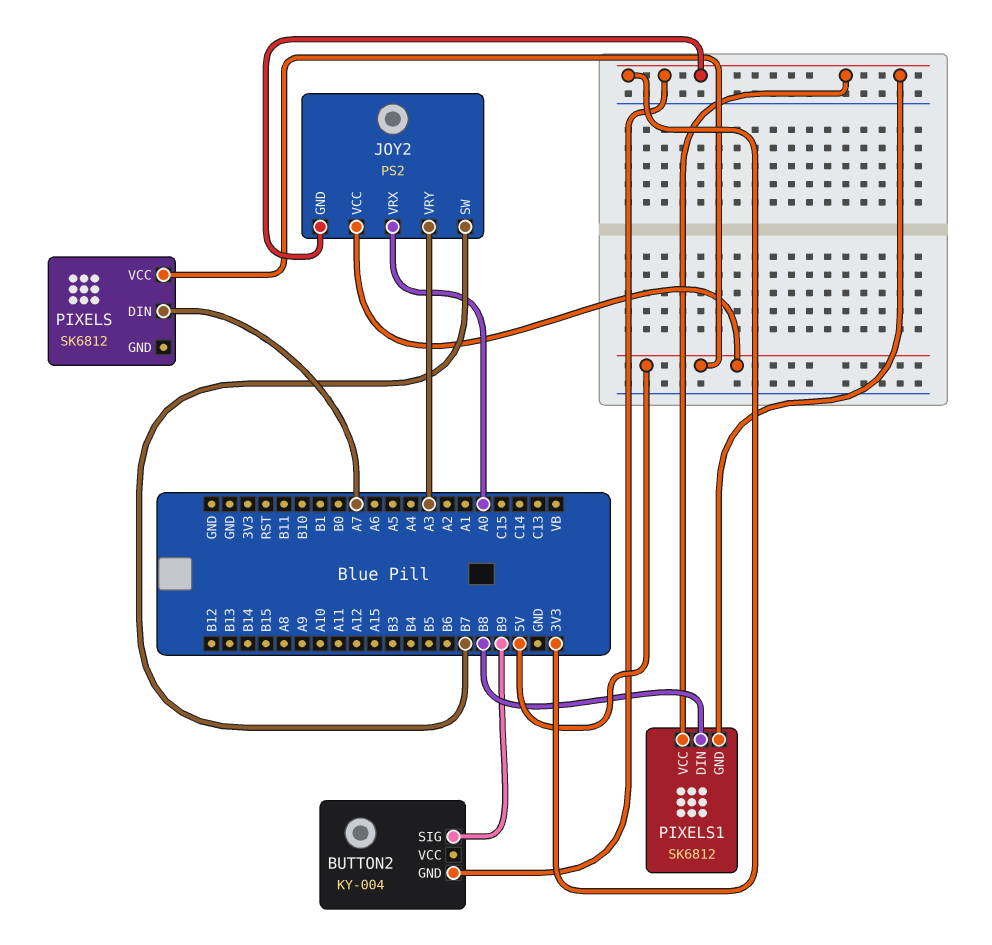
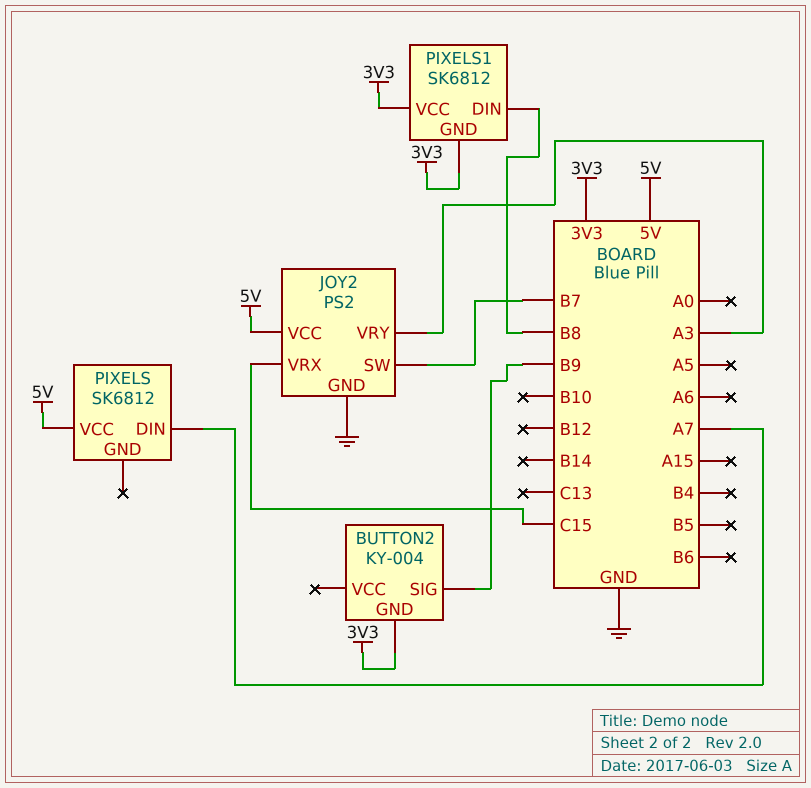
JOY2 pin GND: 3V3 -> GND
JOY2 pin VRX: A0 -> C15

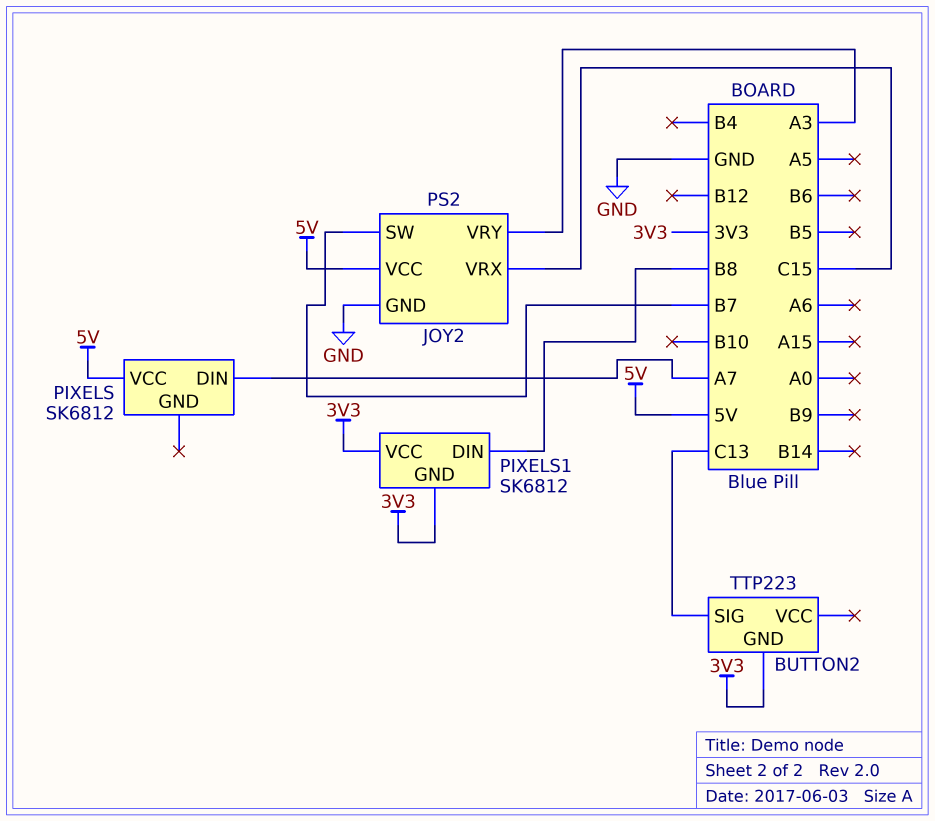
BUTTON2: KY-004 -> TTP223
BUTTON2 pin SIG: B9 -> C13

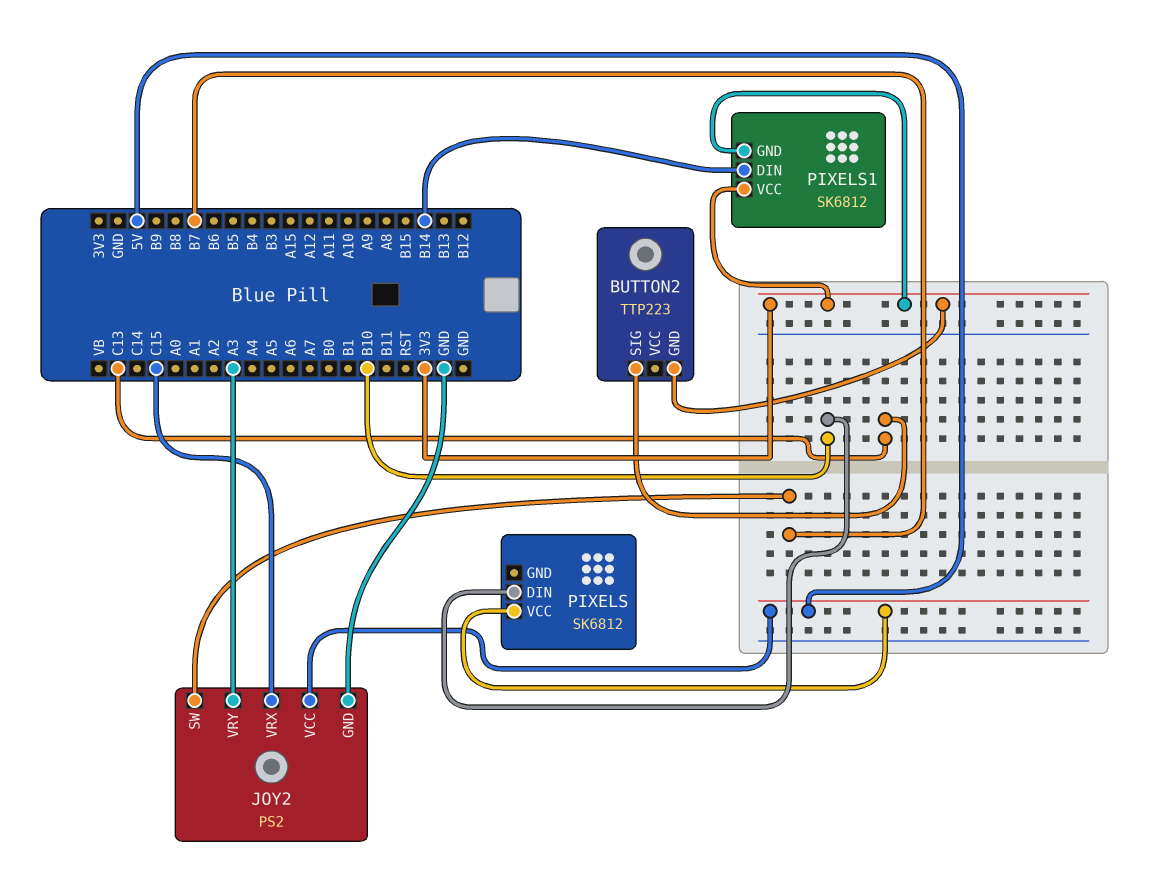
PIXELS pin DIN: A7 -> B10
PIXELS1 pin DIN: B8 -> B14

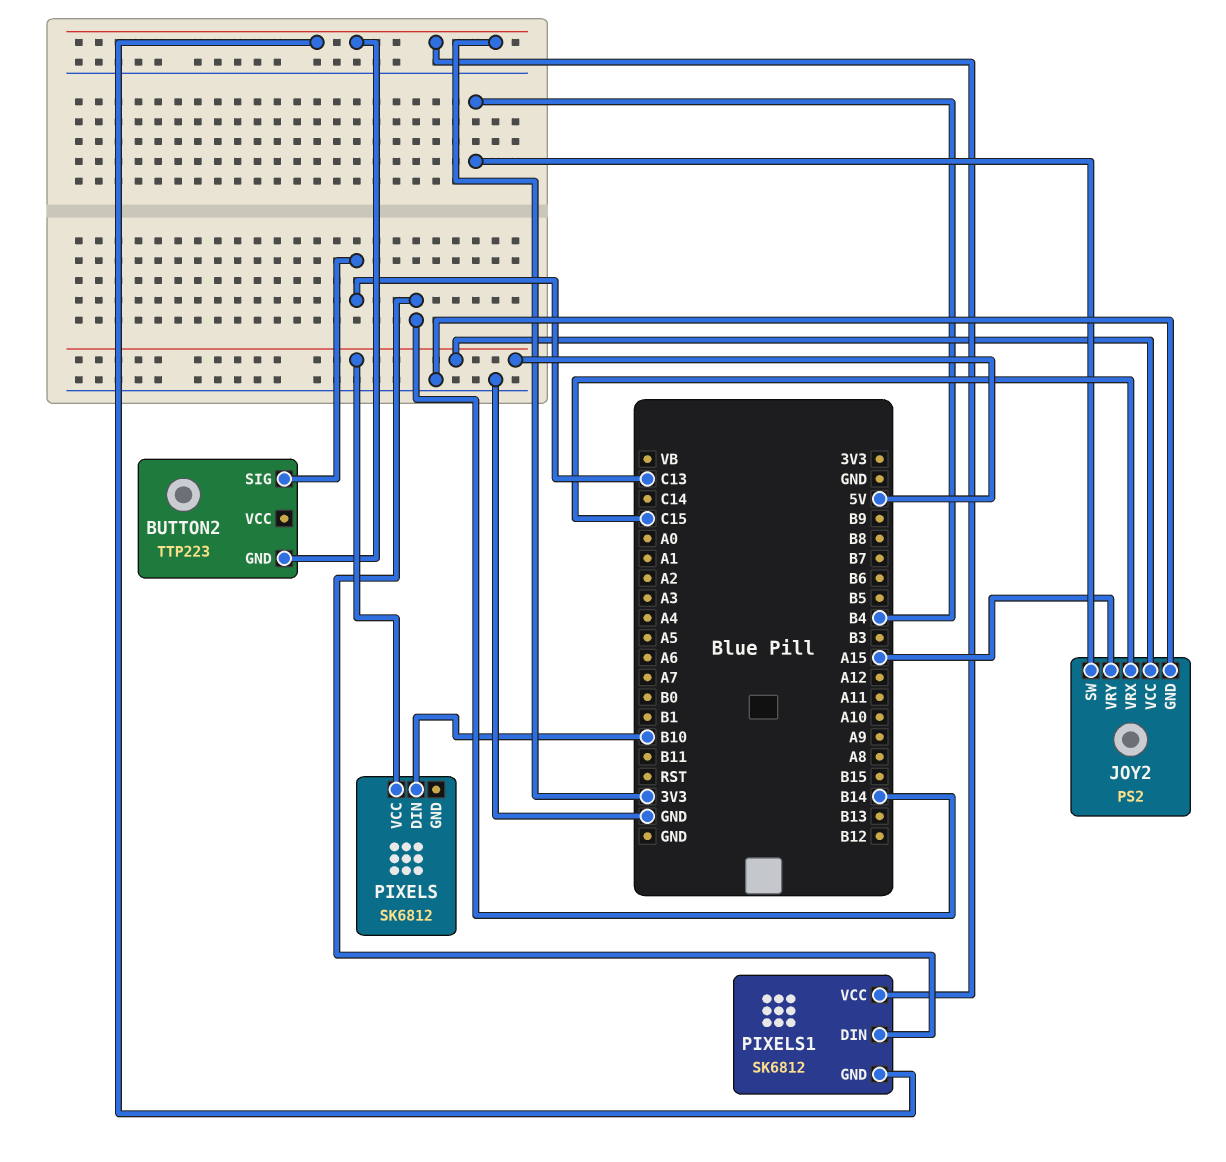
JOY2 pin SW: B7 -> B4
JOY2 pin VRY: A3 -> A15

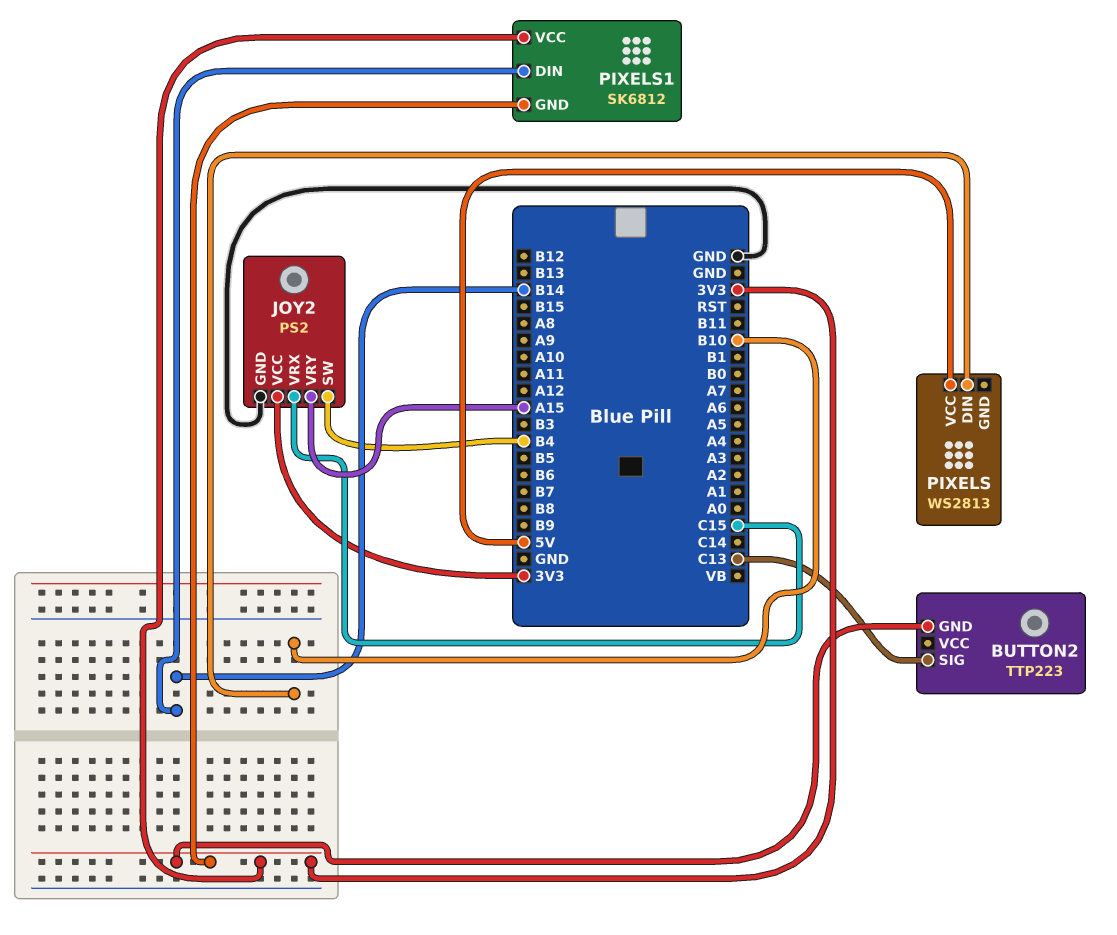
JOY2 pin VCC: 5V -> 3V3
PIXELS: SK6812 -> WS2813

